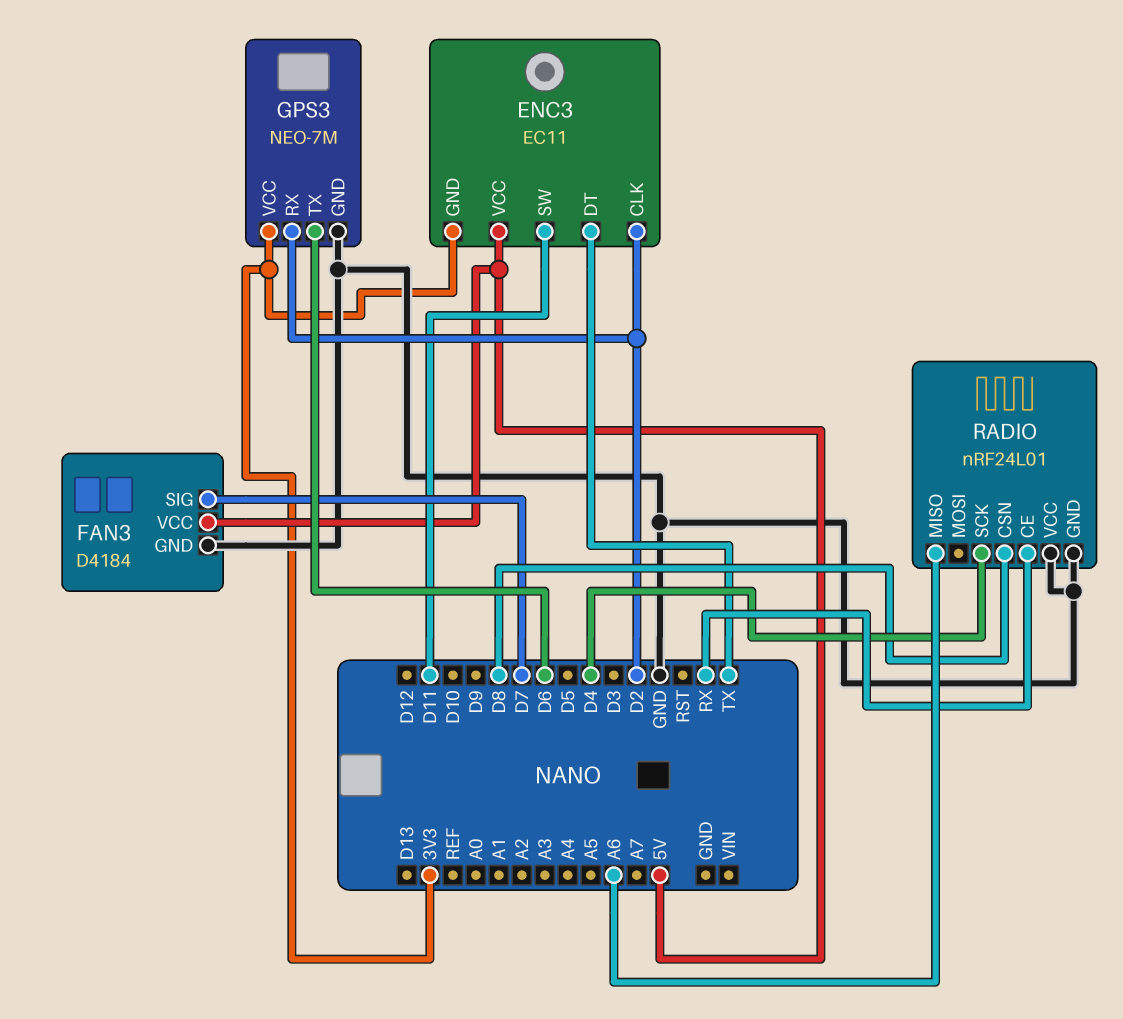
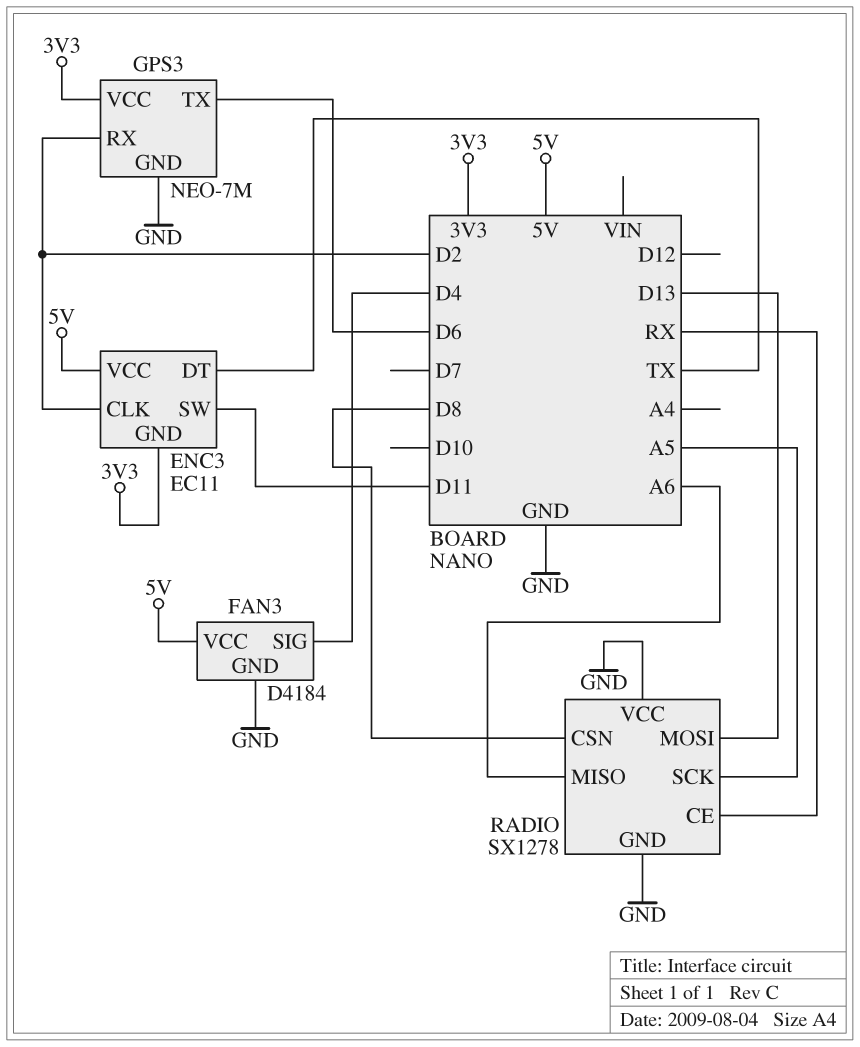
FAN3 pin SIG: D7 -> D4
RADIO: nRF24L01 -> SX1278
RADIO pin MOSI: none -> D13
RADIO pin SCK: D4 -> A5

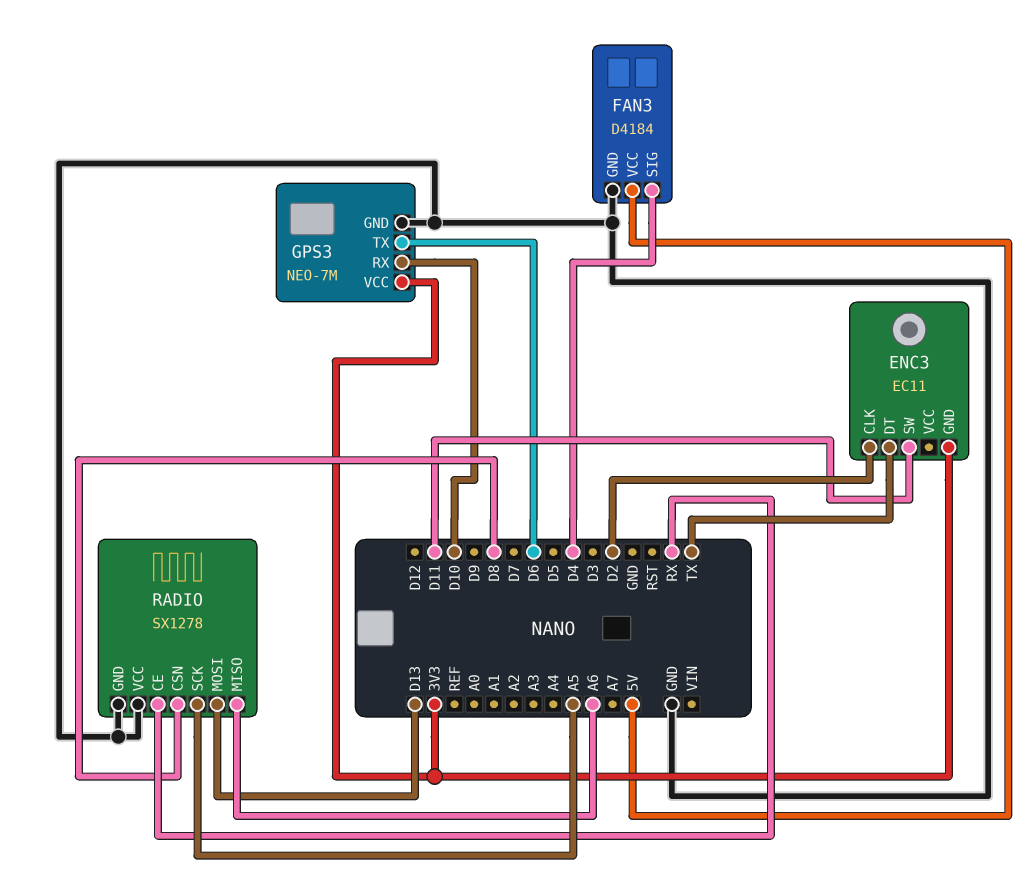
ENC3 pin VCC: 5V -> none
GPS3 pin RX: D2 -> D10

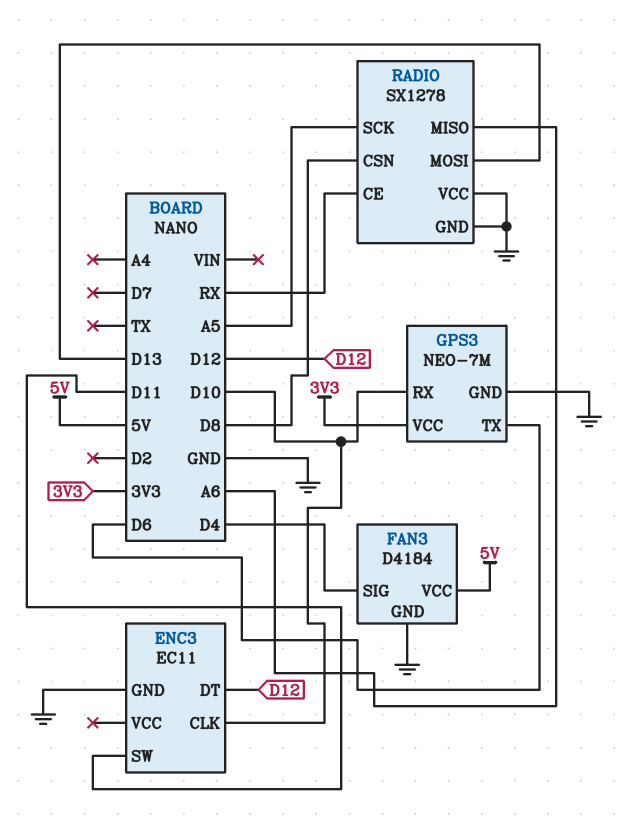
ENC3 pin CLK: D2 -> D10
ENC3 pin DT: TX -> D12
ENC3 pin GND: 3V3 -> GND

